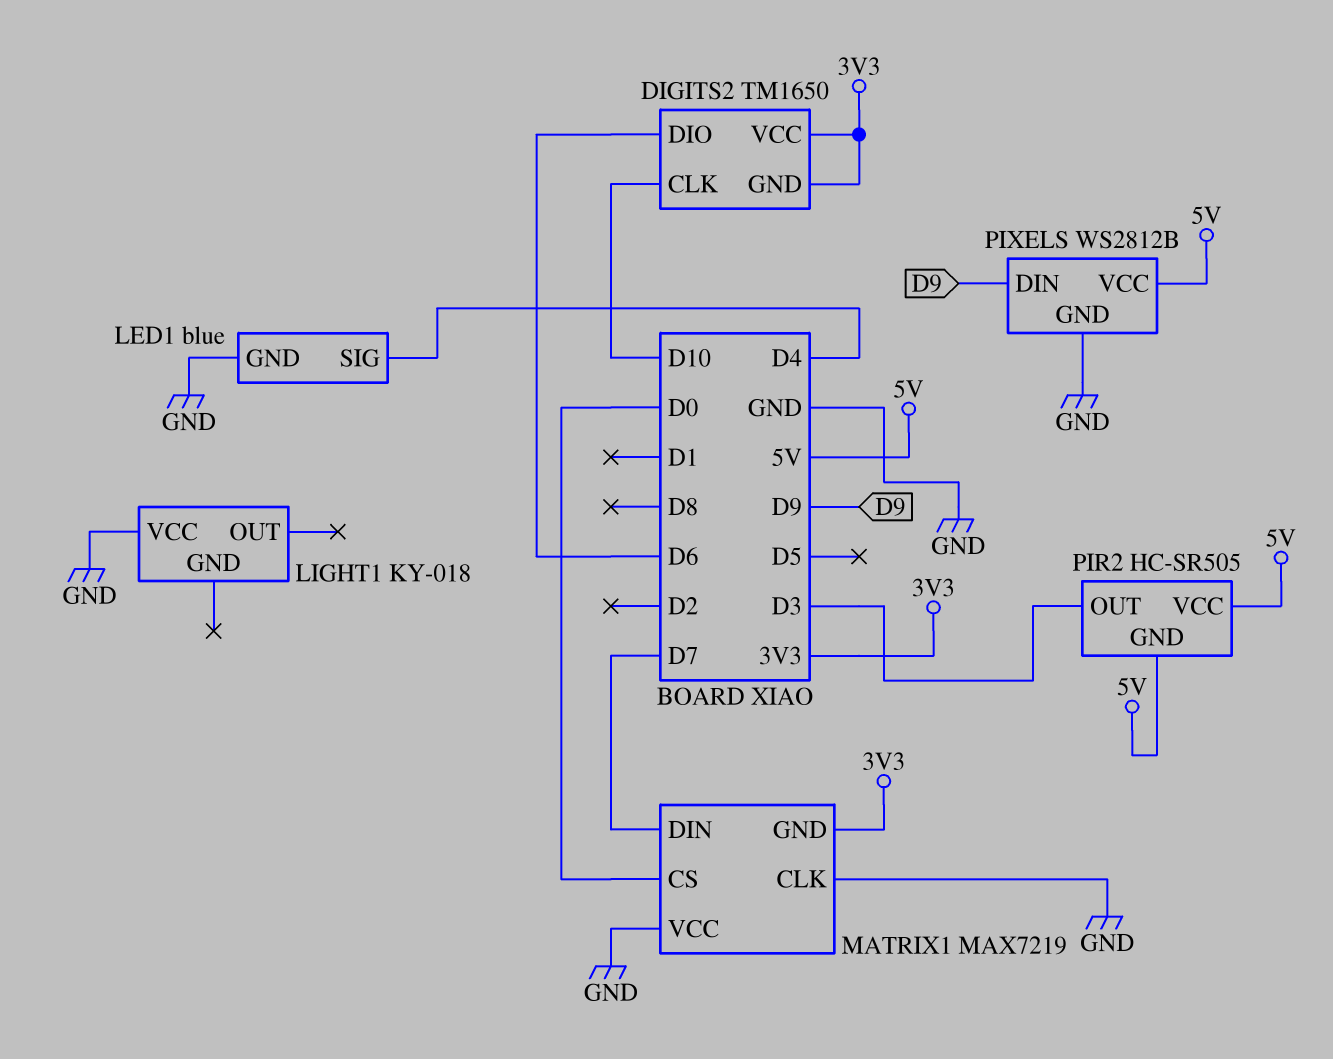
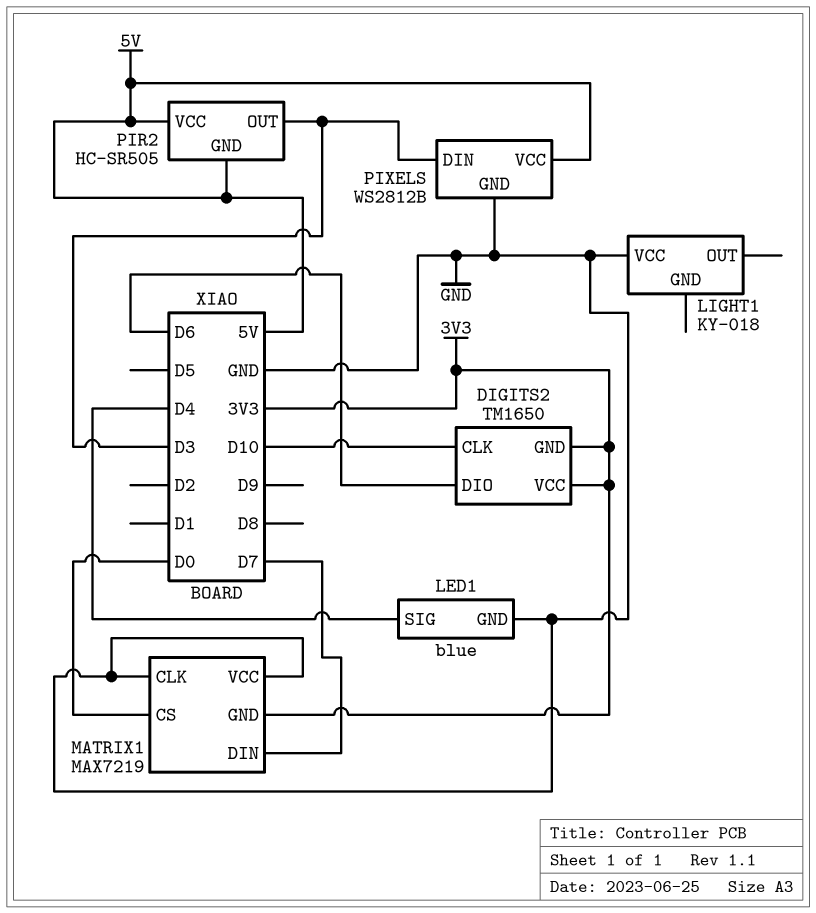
PIXELS pin DIN: D9 -> D3

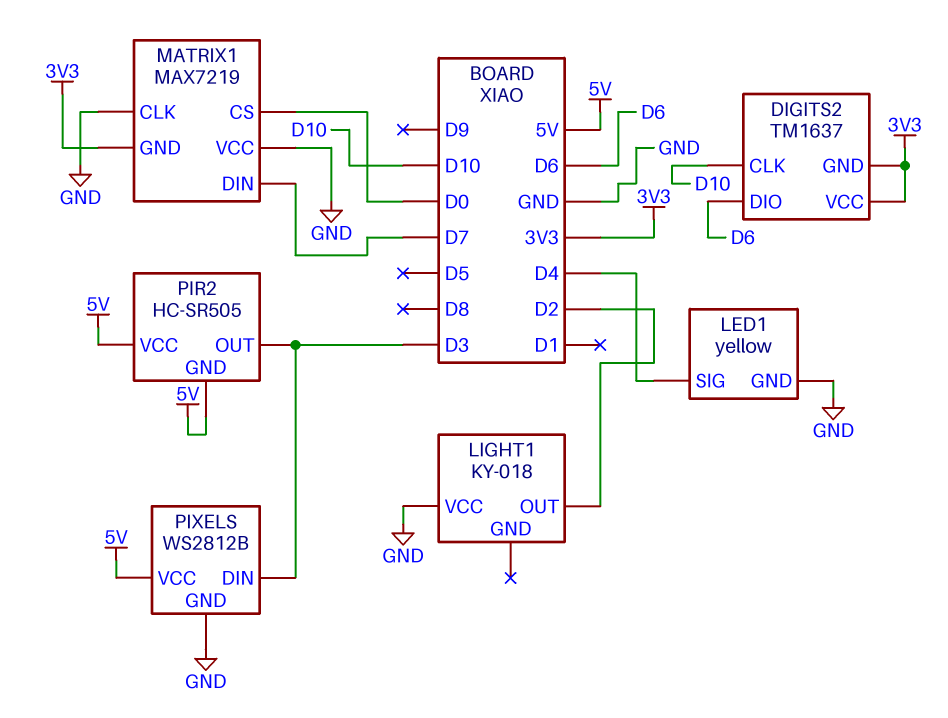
DIGITS2: TM1650 -> TM1637
LED1: blue -> yellow
LIGHT1 pin OUT: none -> D2

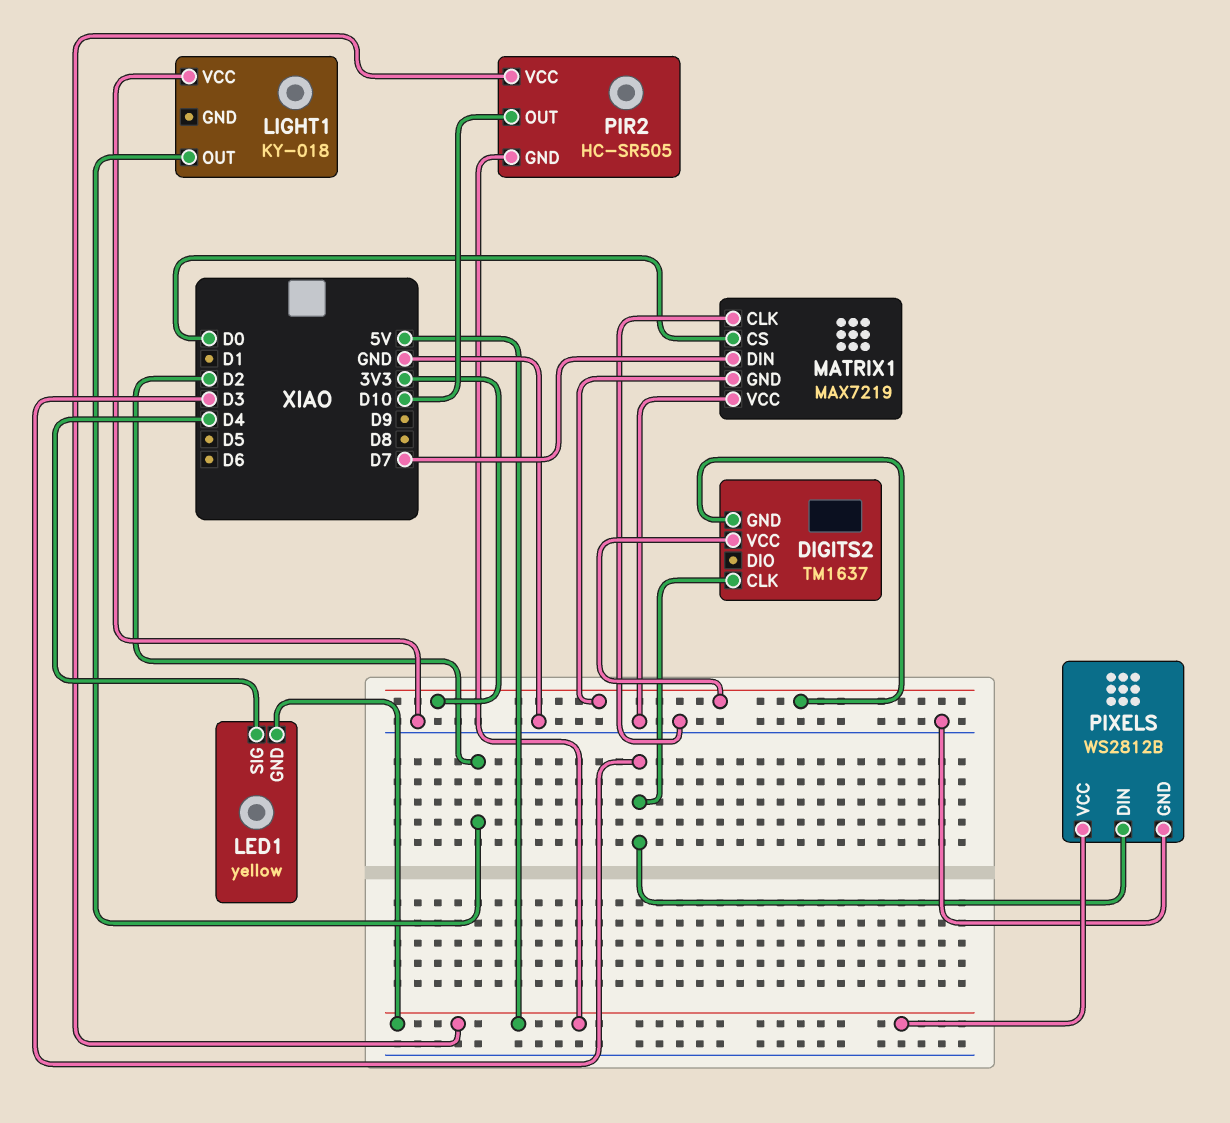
DIGITS2 pin CLK: D10 -> D3
DIGITS2 pin DIO: D6 -> none
LED1 pin GND: GND -> 5V
PIR2 pin OUT: D3 -> D10

